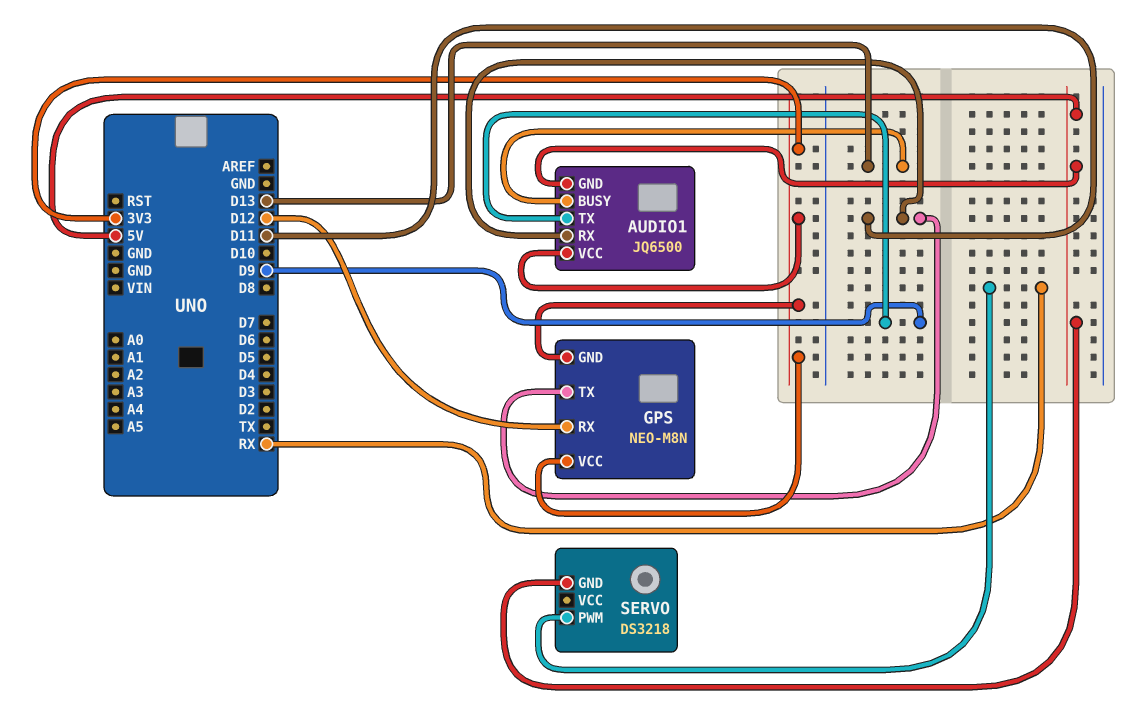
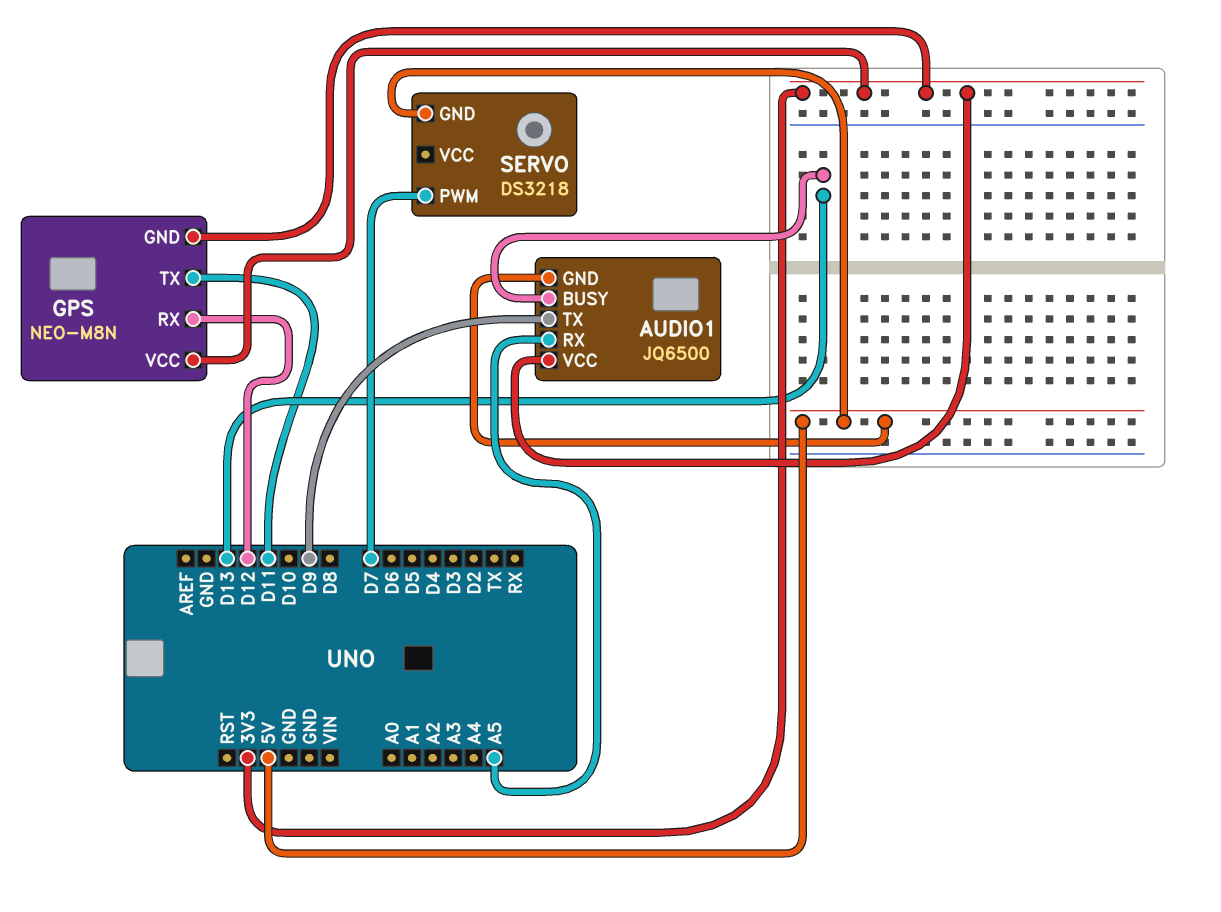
AUDIO1 pin RX: D11 -> A5
SERVO pin PWM: RX -> D7

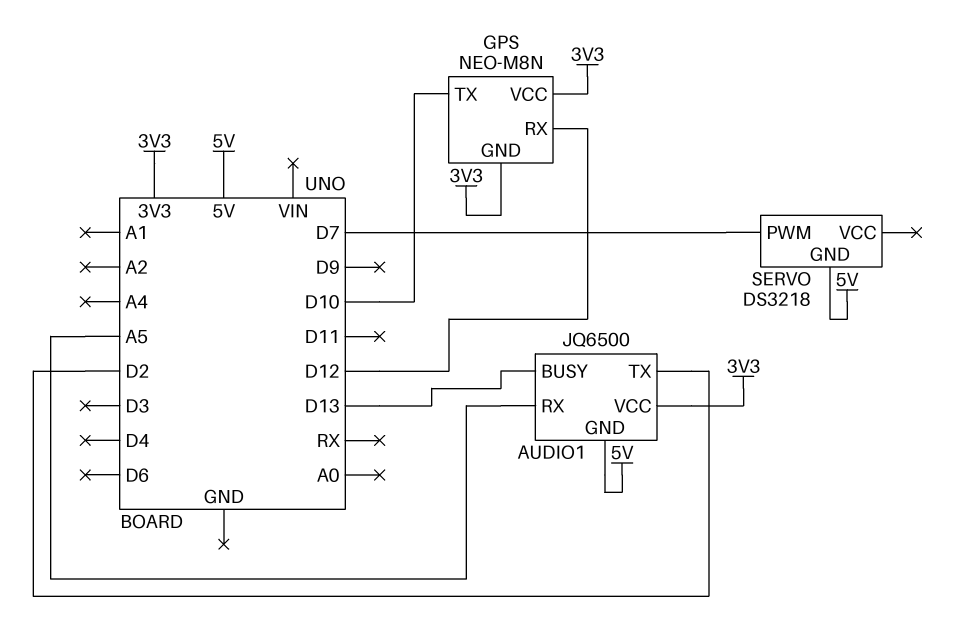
AUDIO1 pin TX: D9 -> D2
GPS pin TX: D11 -> D10

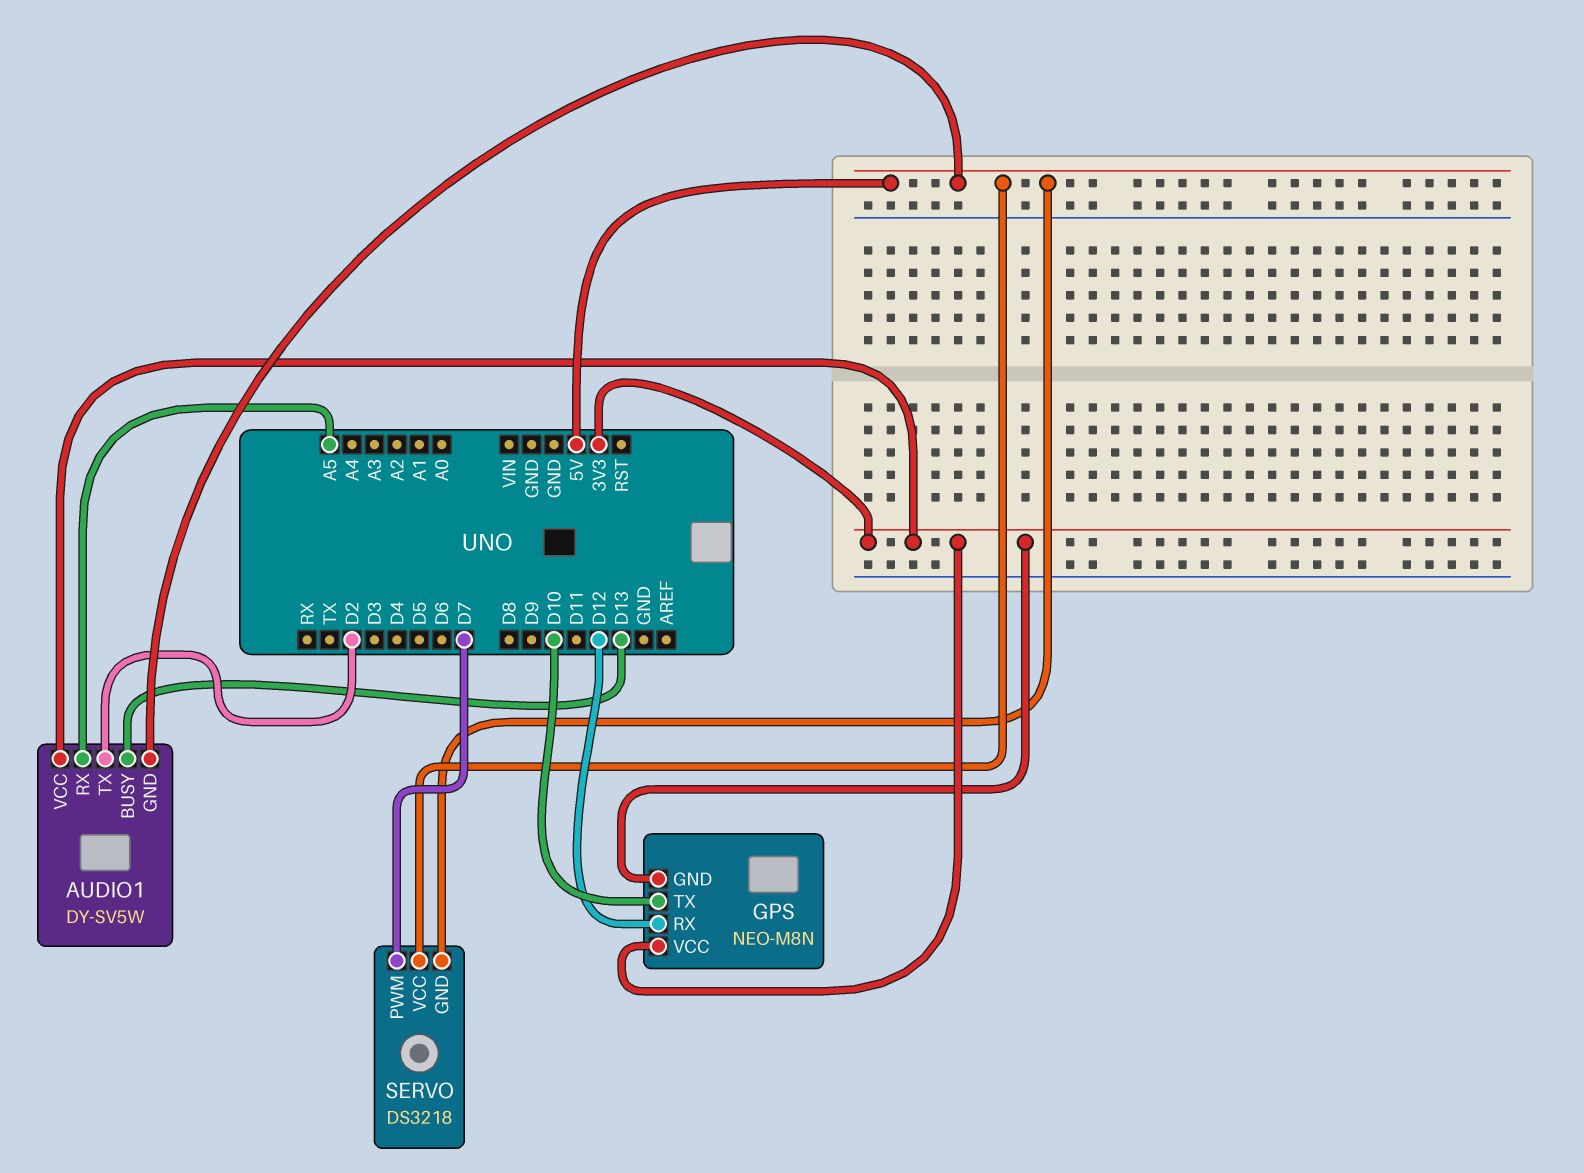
AUDIO1: JQ6500 -> DY-SV5W
SERVO pin VCC: none -> 5V

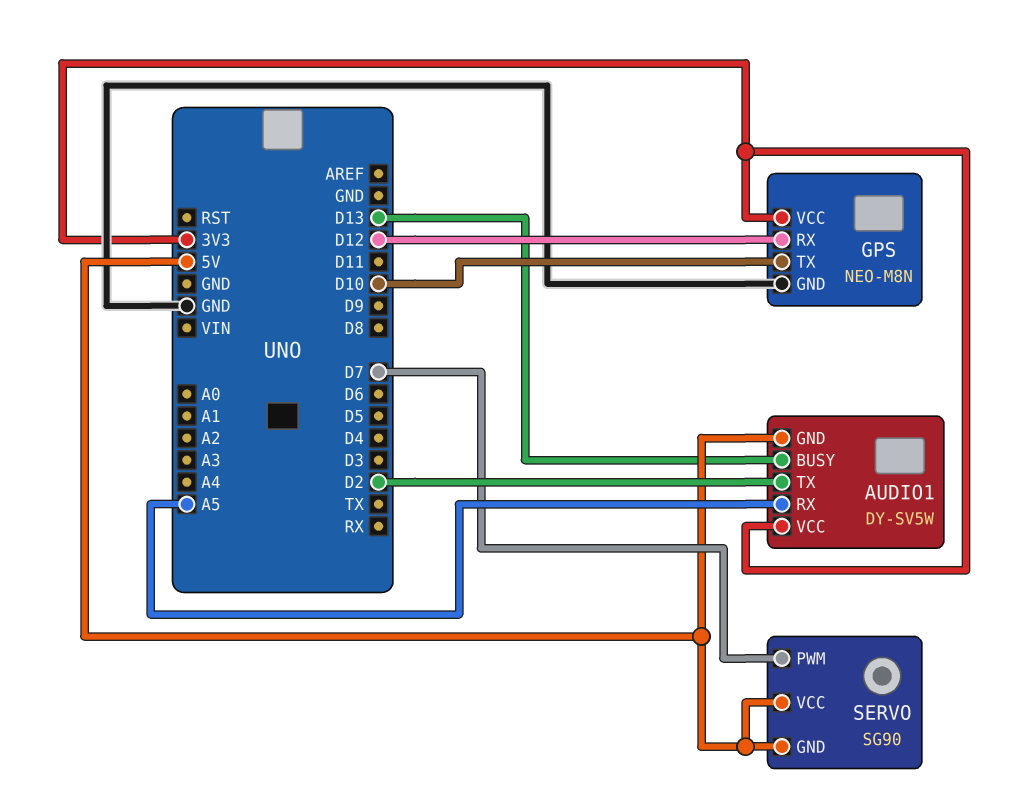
GPS pin GND: 3V3 -> GND
SERVO: DS3218 -> SG90

